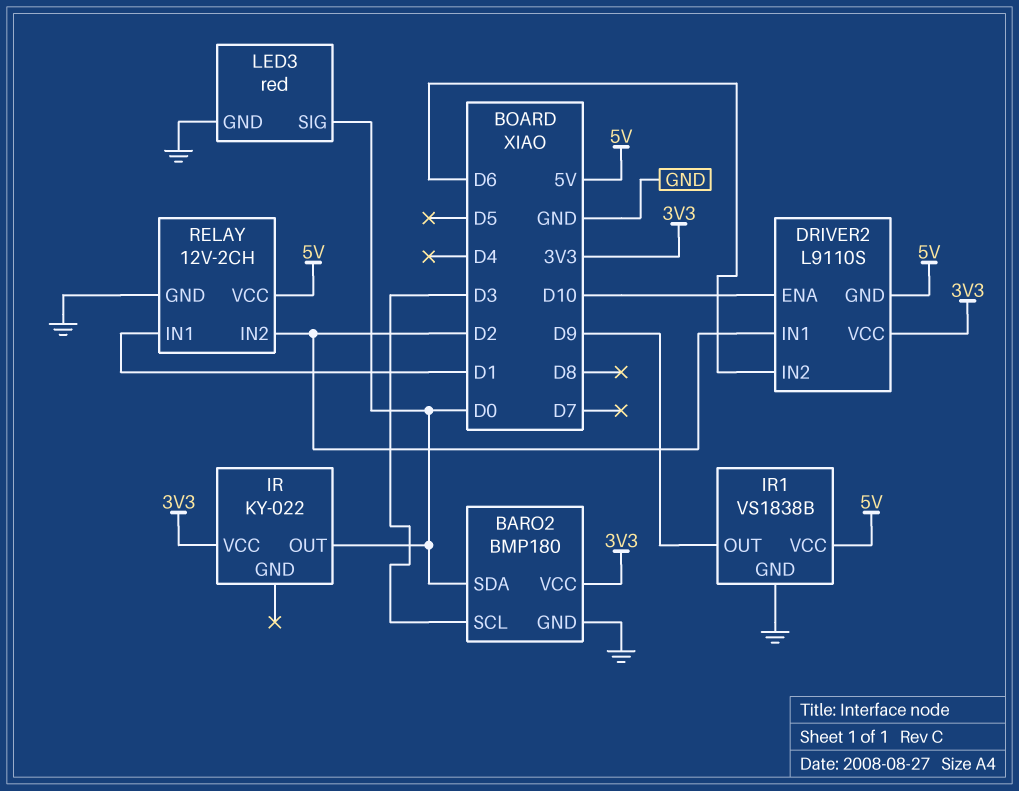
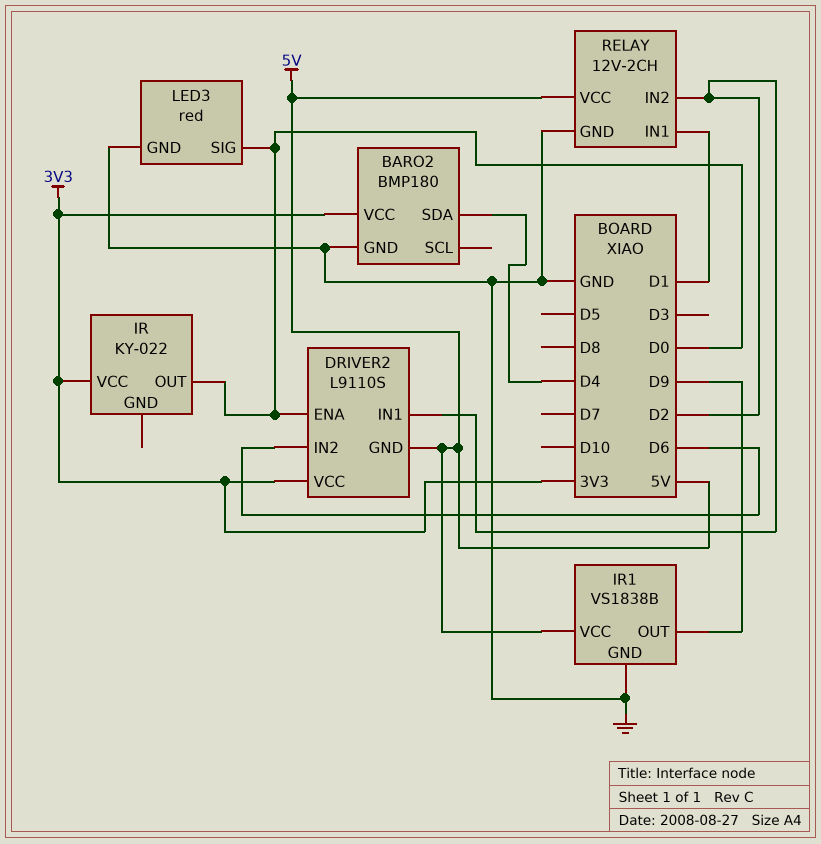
BARO2 pin SCL: D3 -> none
BARO2 pin SDA: D0 -> D4
DRIVER2 pin ENA: D10 -> D0

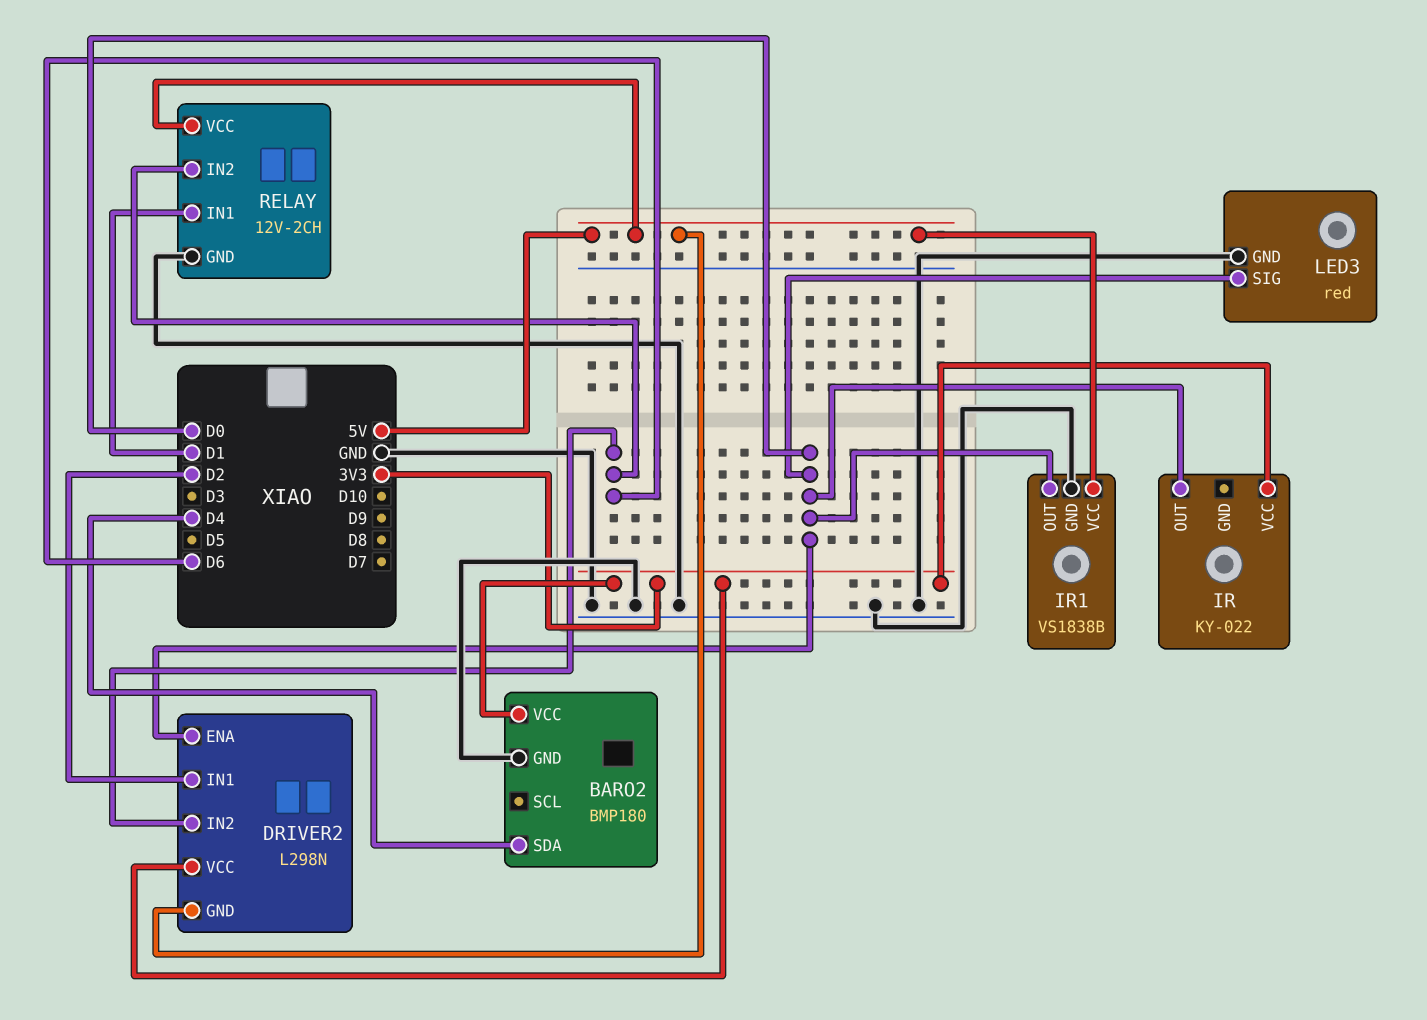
DRIVER2: L9110S -> L298N
IR1 pin OUT: D9 -> D0
RELAY pin IN2: D2 -> D6

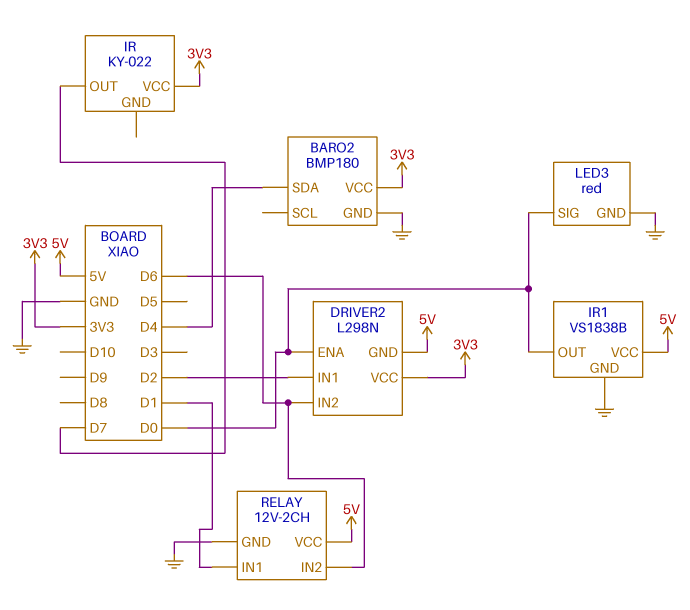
IR pin OUT: D0 -> D7

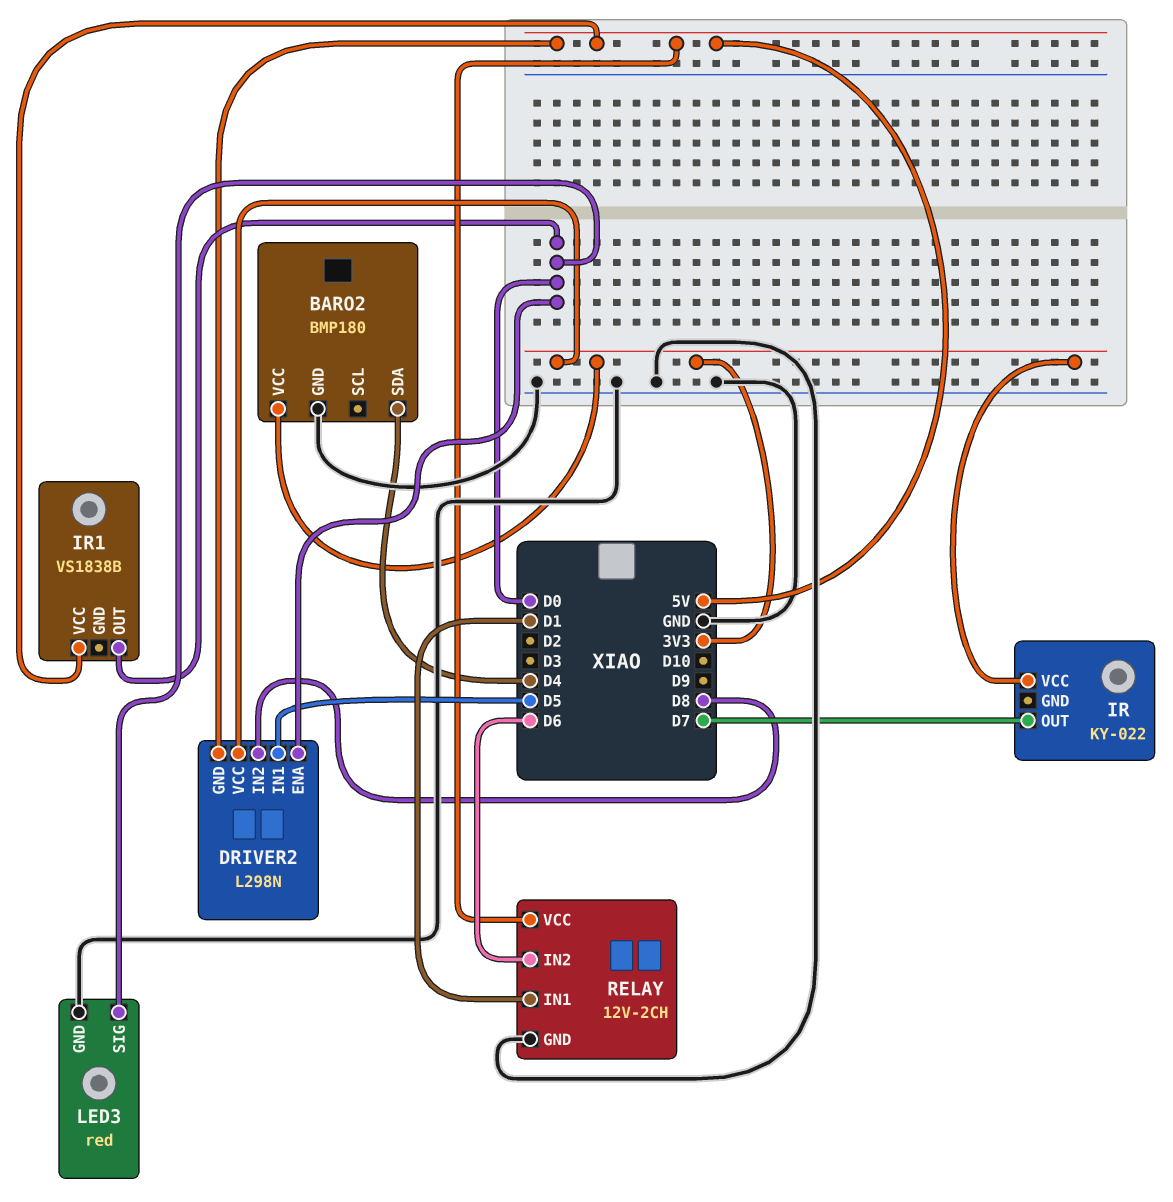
DRIVER2 pin IN1: D2 -> D5
DRIVER2 pin IN2: D6 -> D8
IR1 pin GND: GND -> none

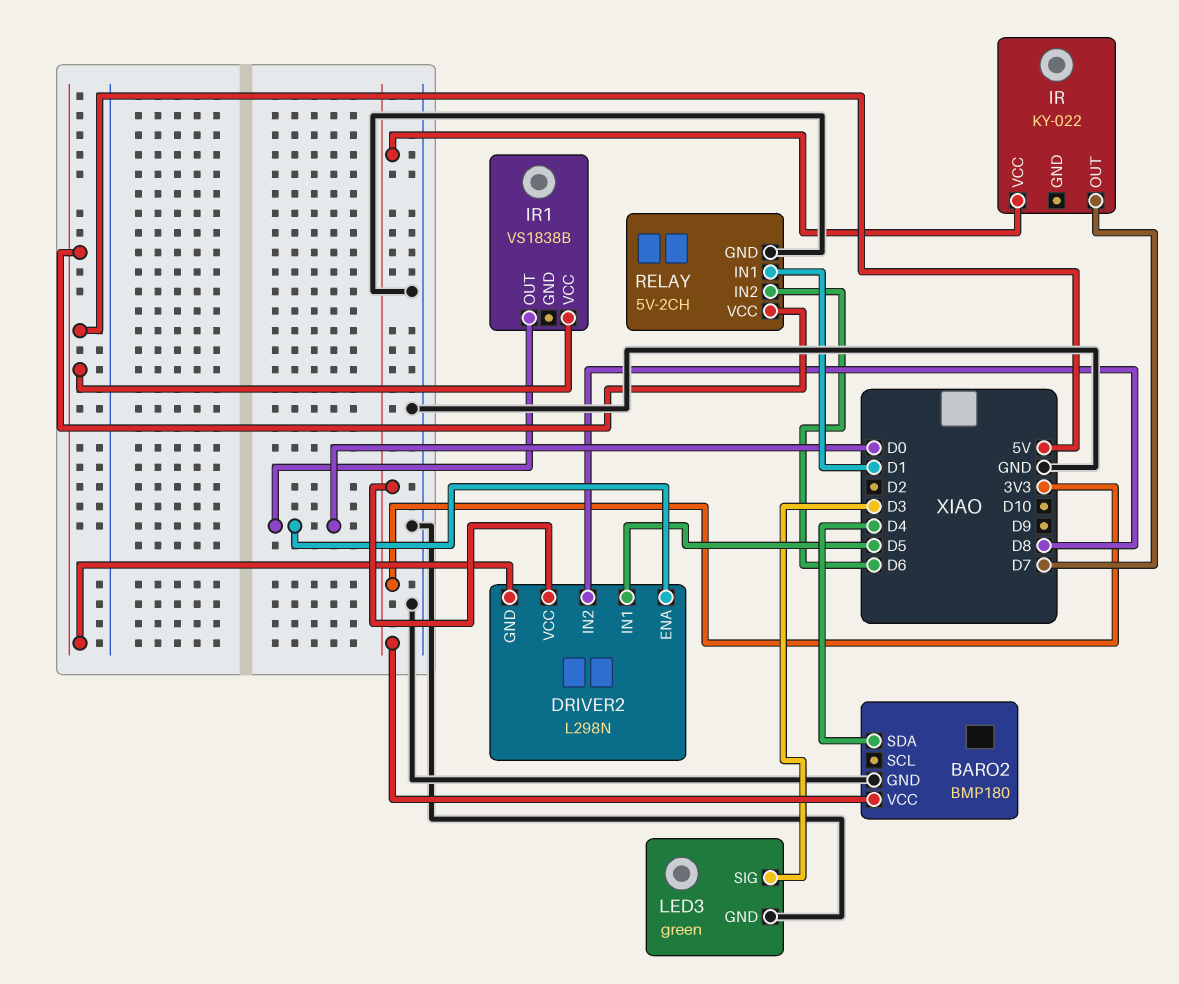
LED3: red -> green
LED3 pin SIG: D0 -> D3
RELAY: 12V-2CH -> 5V-2CH

